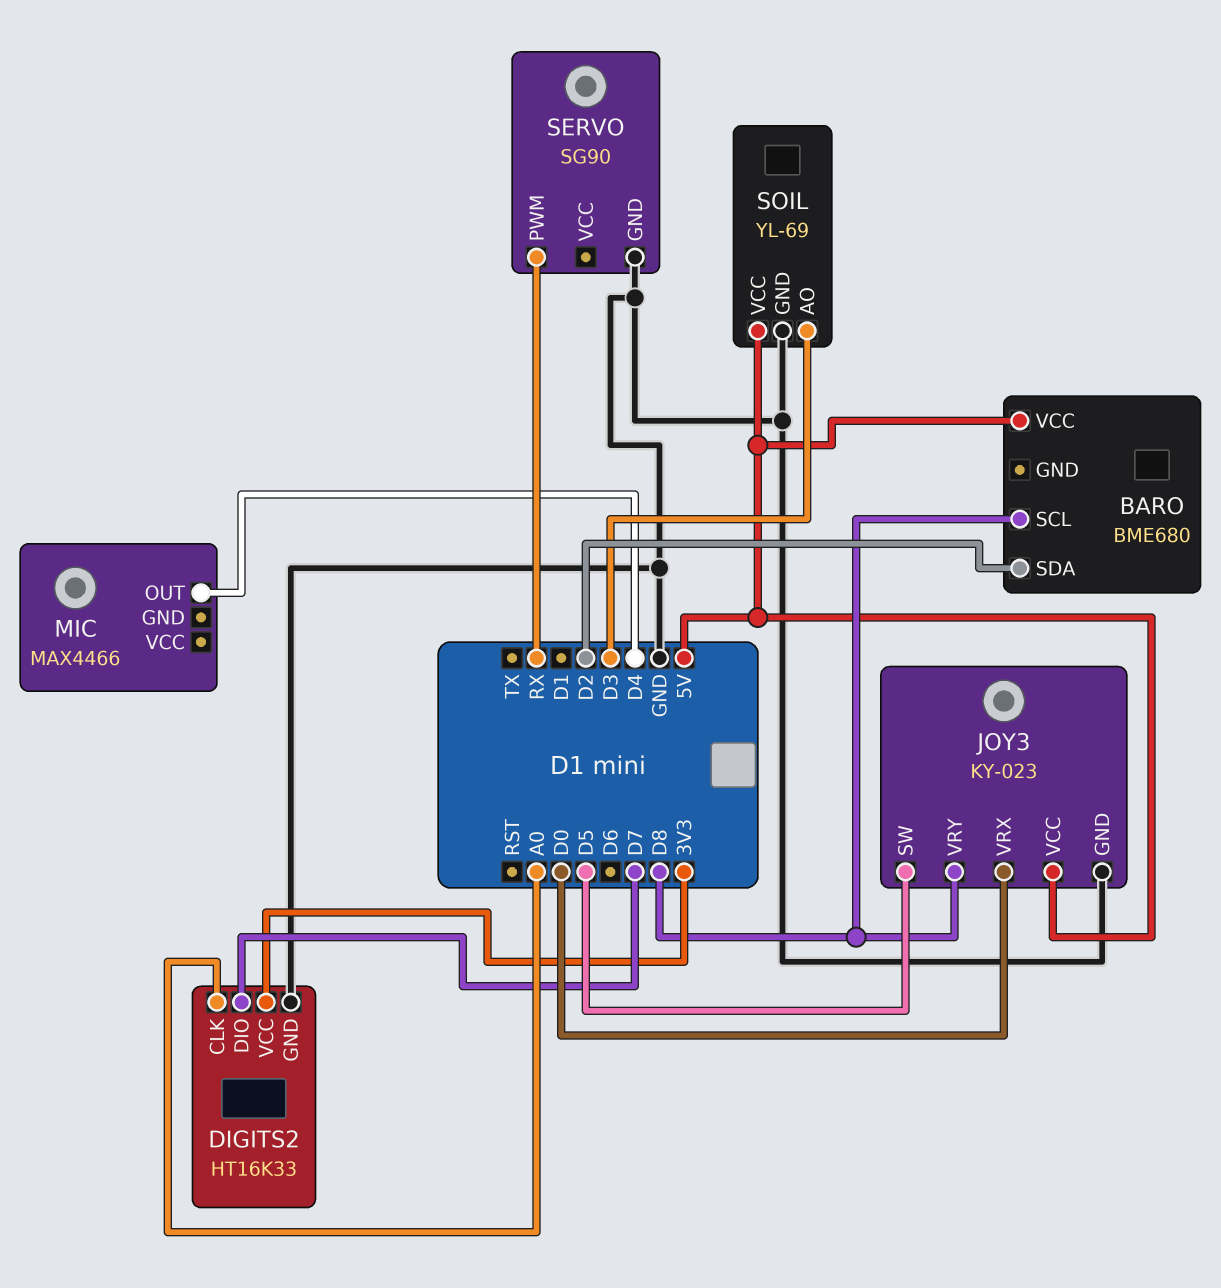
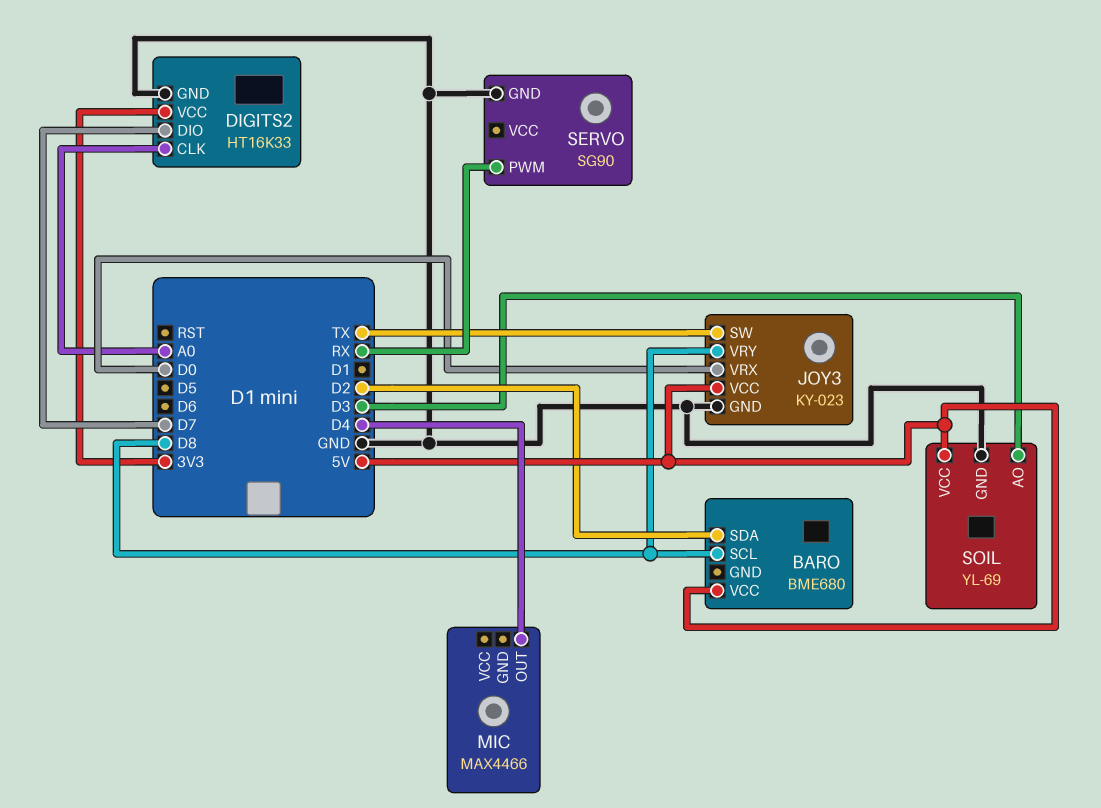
JOY3 pin SW: D5 -> TX

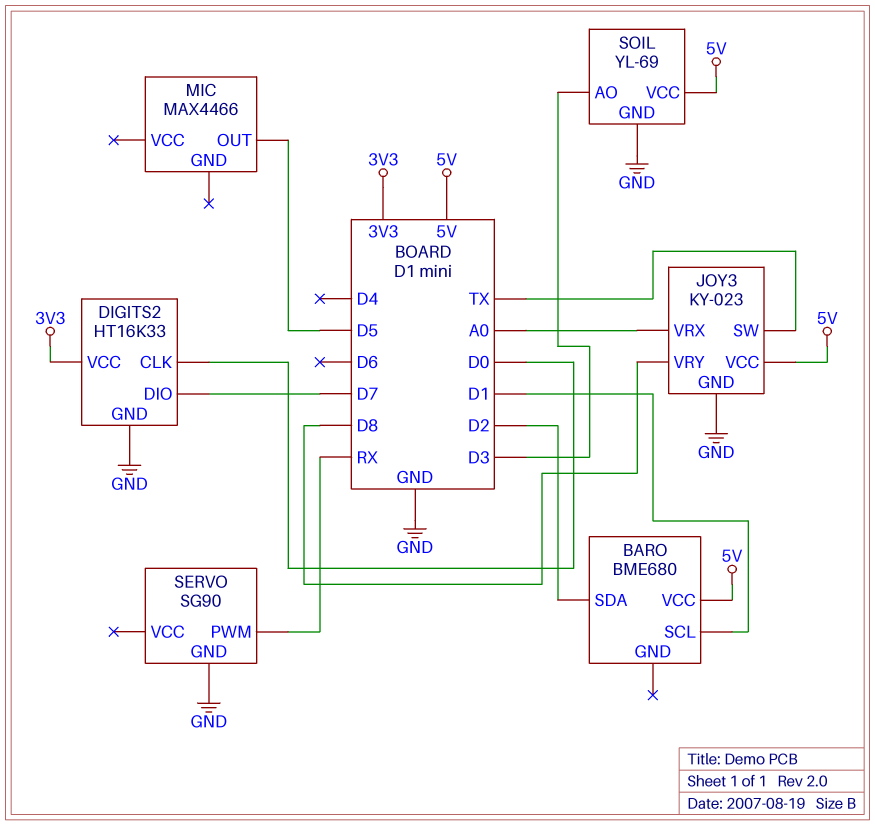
BARO pin SCL: D8 -> D1
DIGITS2 pin CLK: A0 -> D0
JOY3 pin VRX: D0 -> A0
MIC pin OUT: D4 -> D5

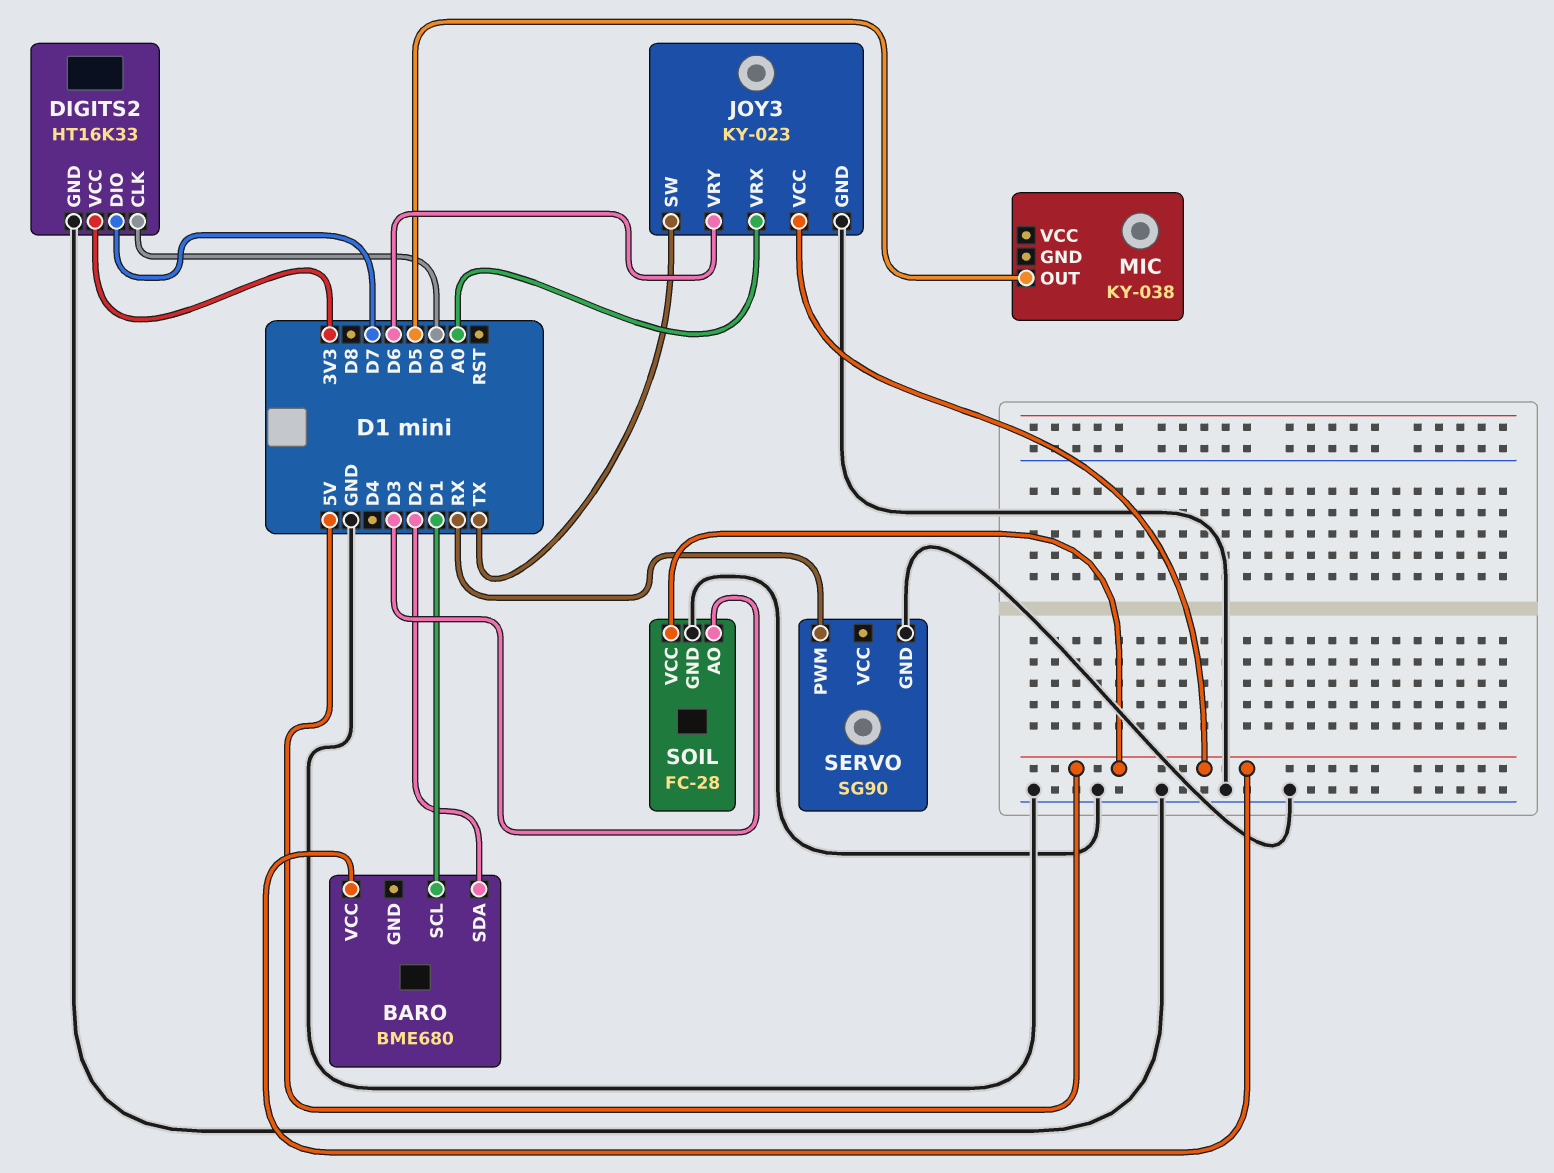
JOY3 pin VRY: D8 -> D6
MIC: MAX4466 -> KY-038
SOIL: YL-69 -> FC-28

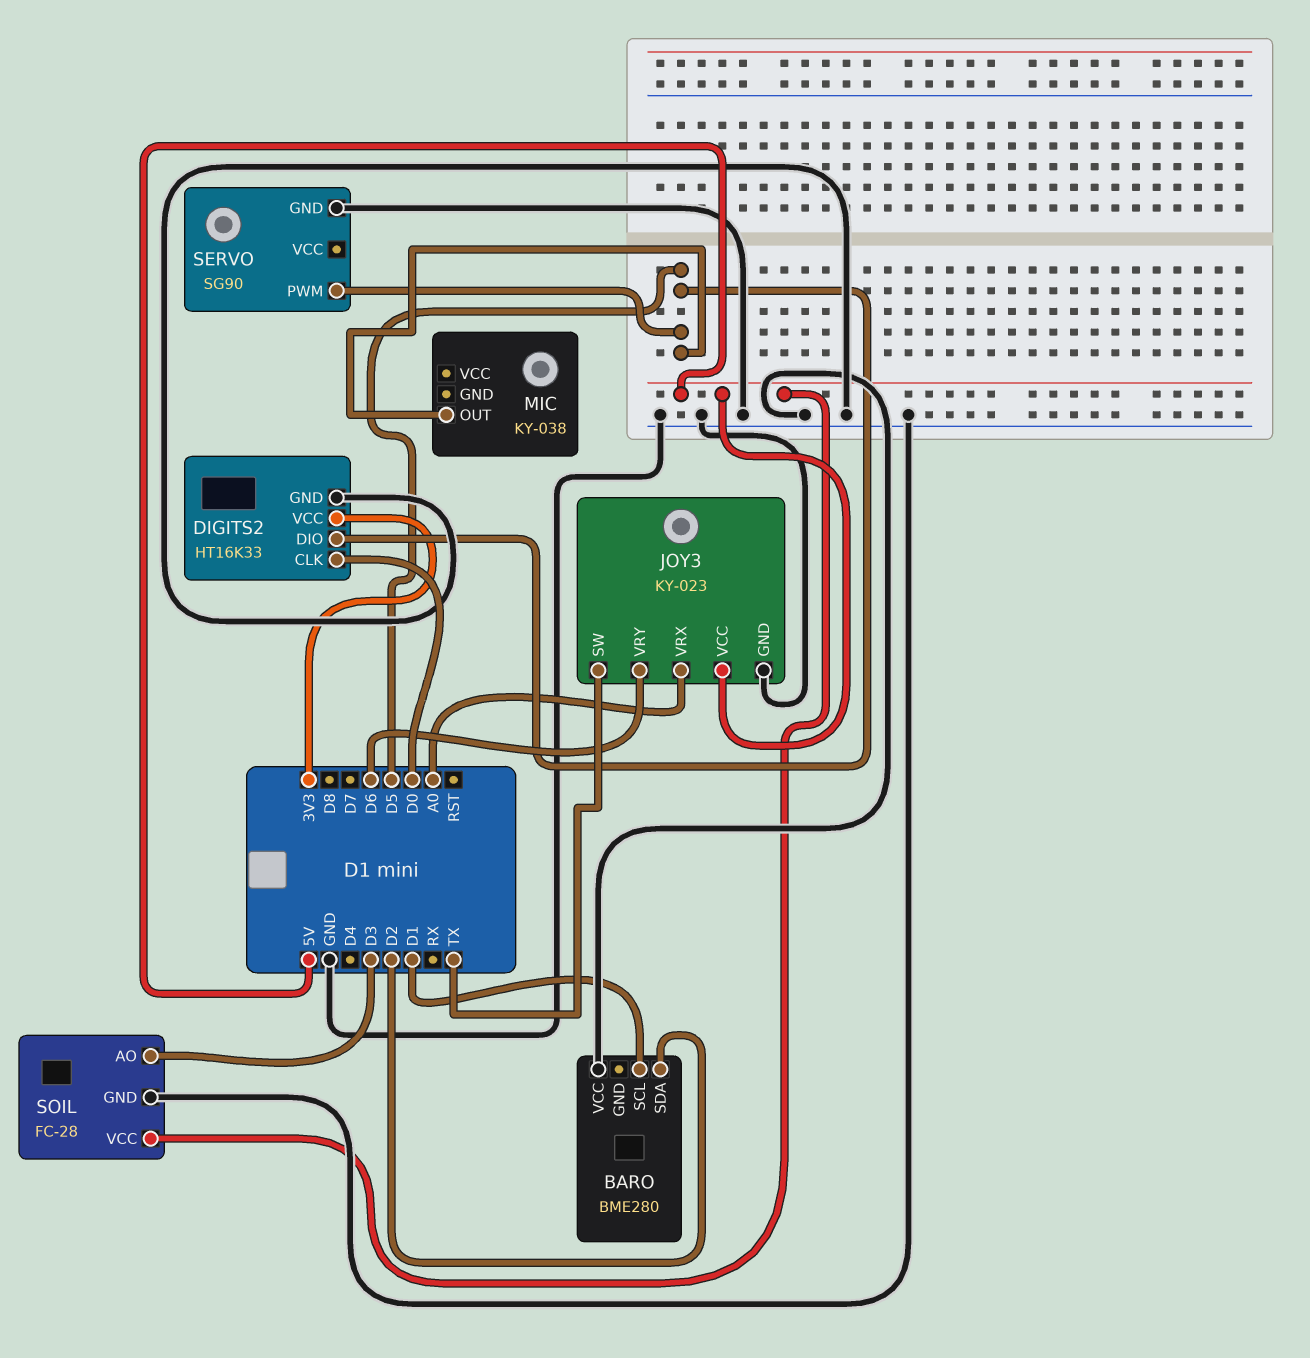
BARO: BME680 -> BME280
BARO pin VCC: 5V -> GND
DIGITS2 pin DIO: D7 -> D5
SERVO pin PWM: RX -> D5

